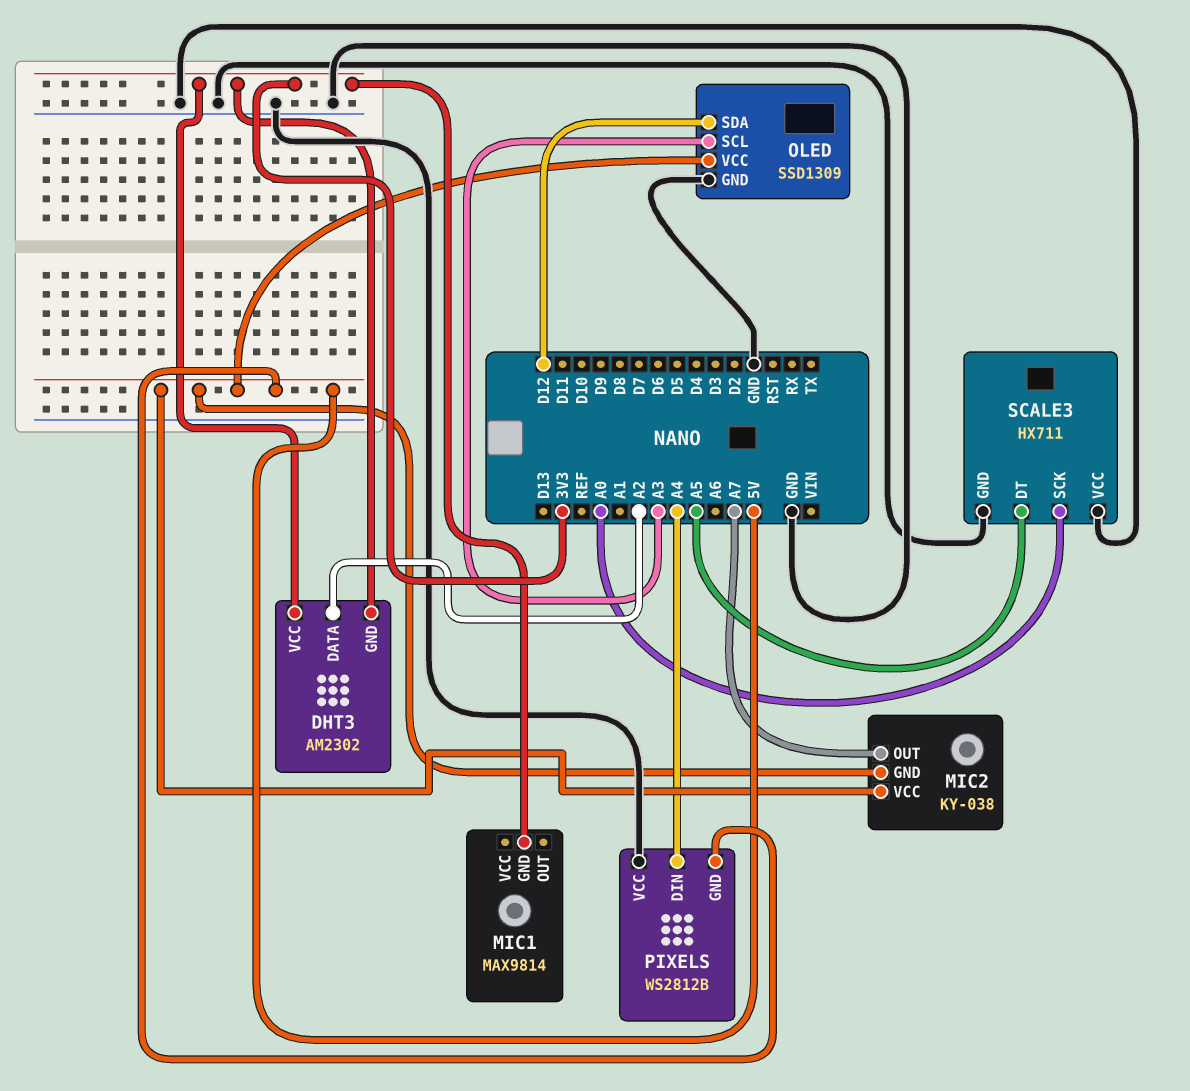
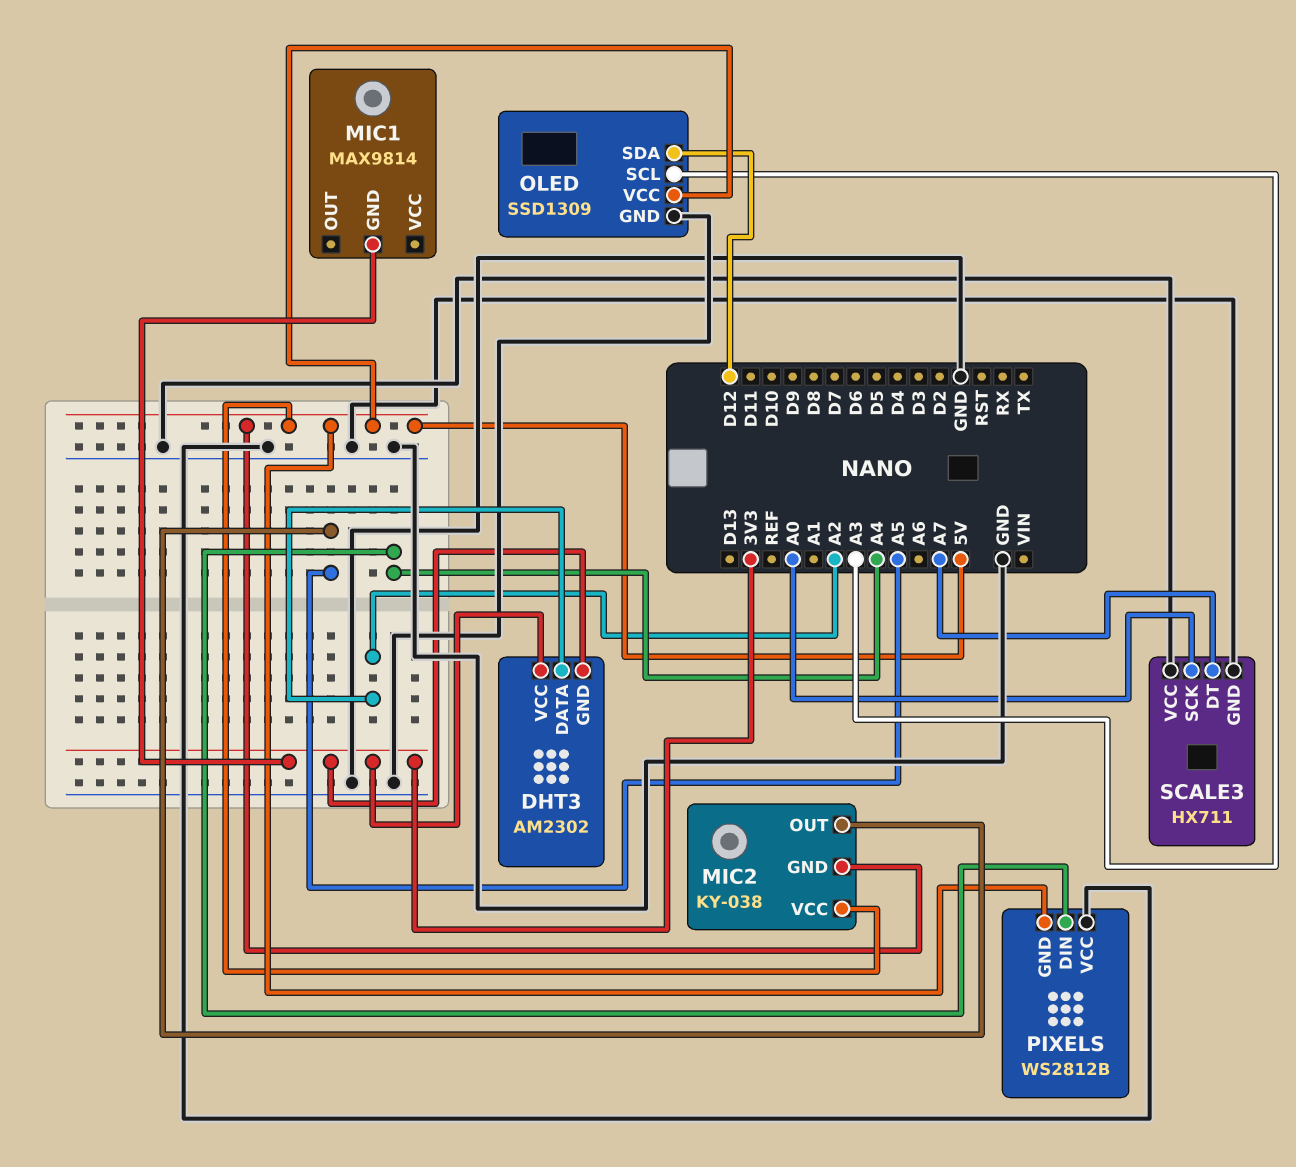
MIC2 pin OUT: A7 -> A5
SCALE3 pin DT: A5 -> A7

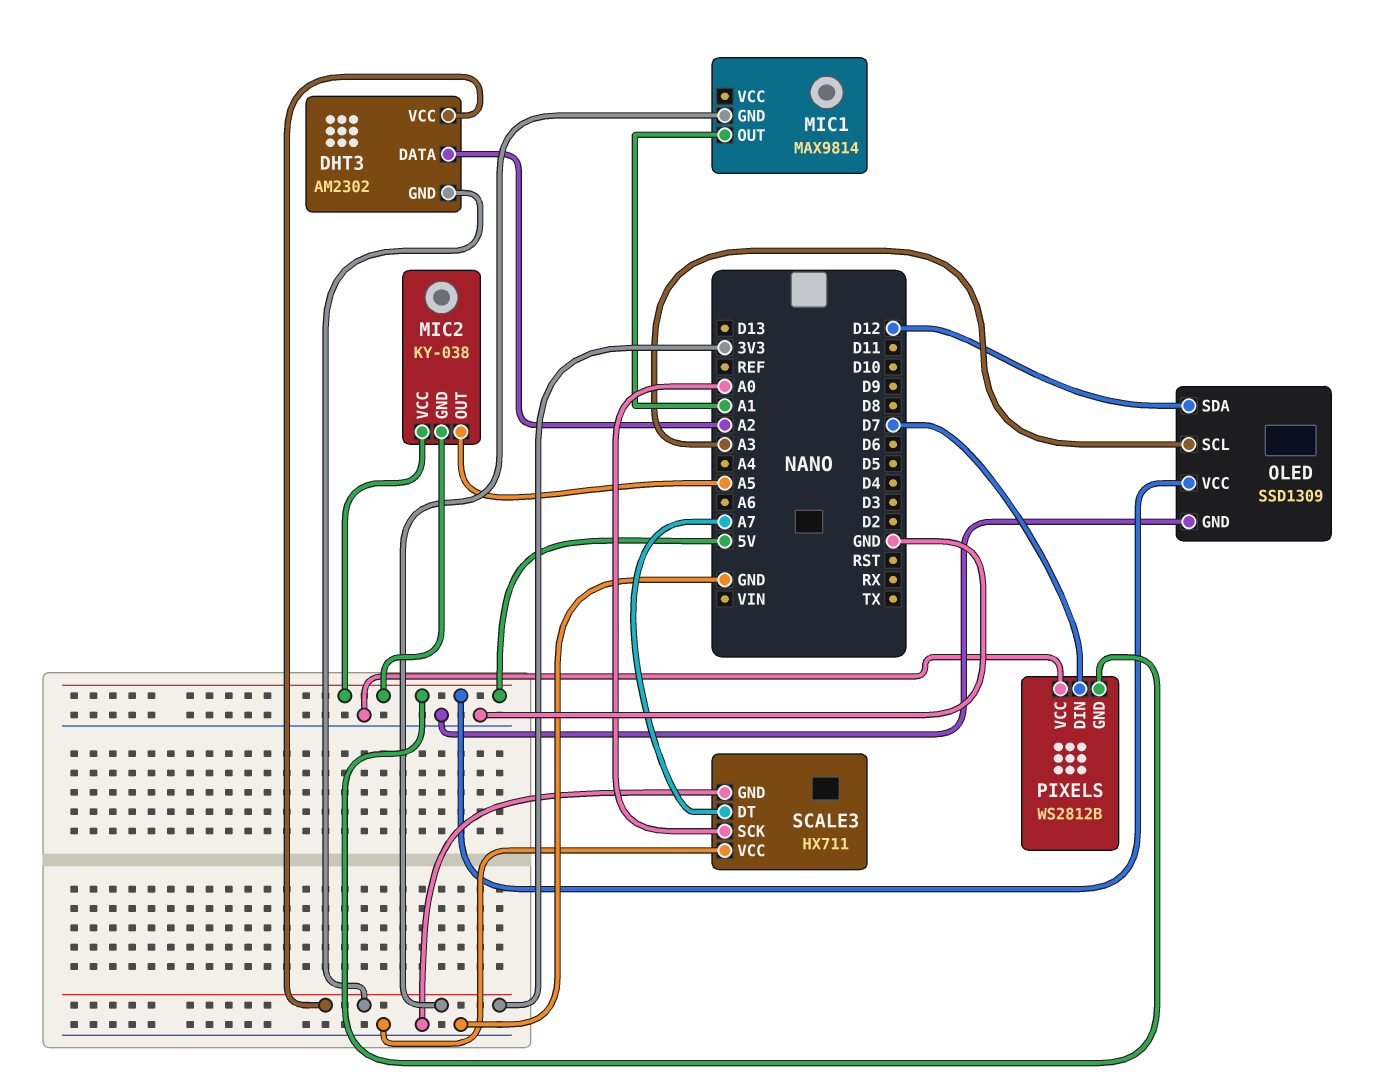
MIC1 pin OUT: none -> A1
PIXELS pin DIN: A4 -> D7

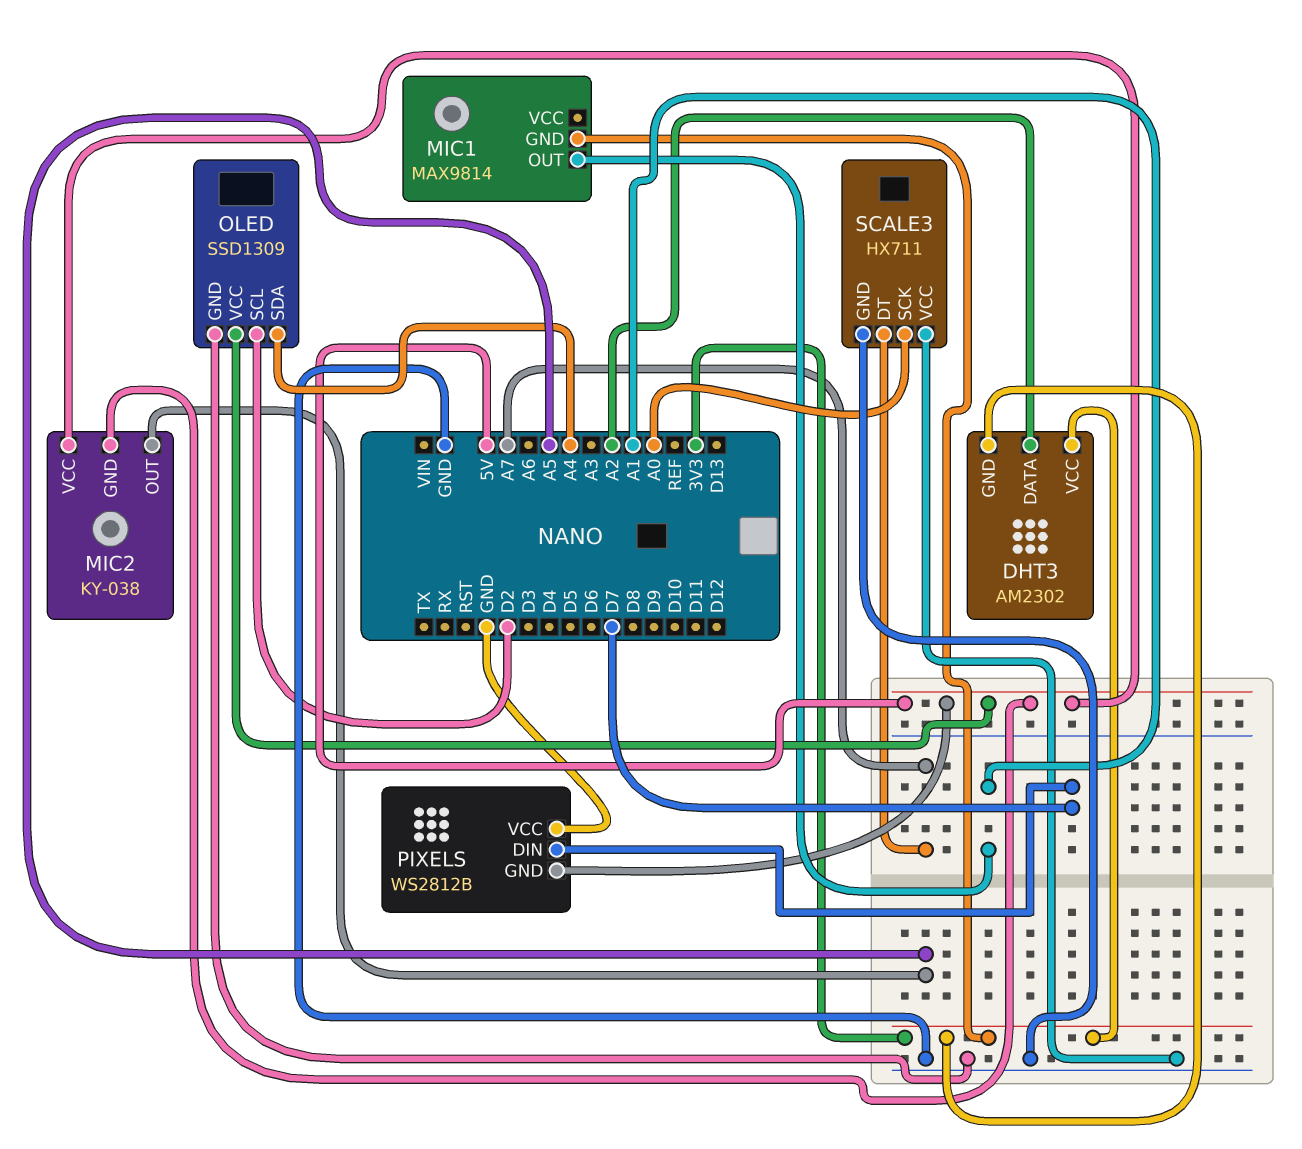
OLED pin SCL: A3 -> D2
OLED pin SDA: D12 -> A4

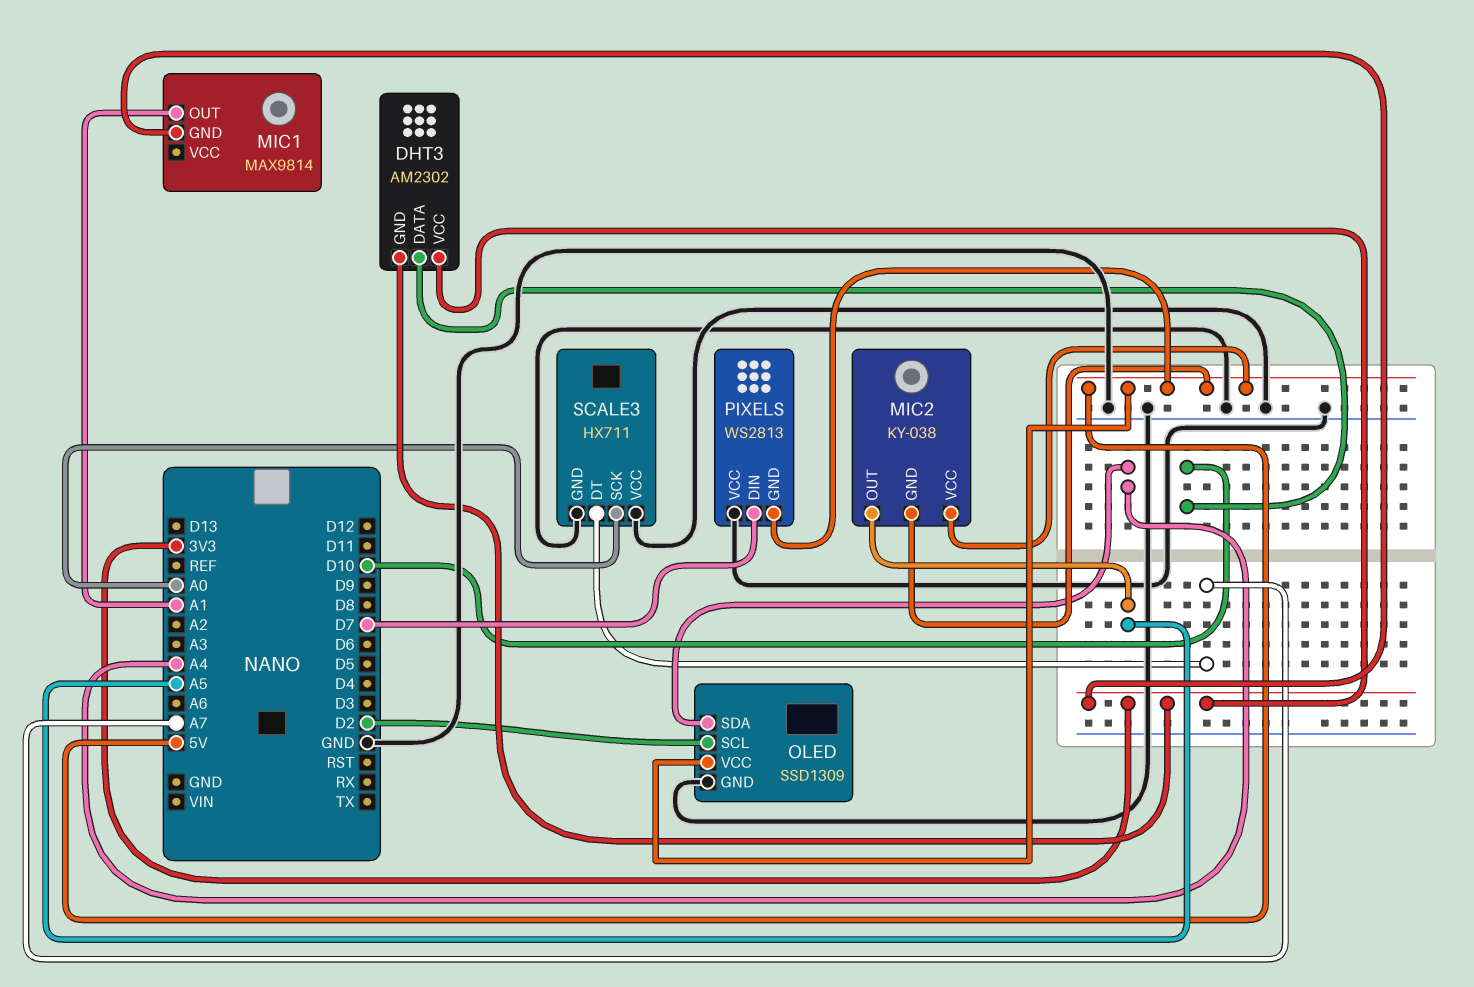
DHT3 pin DATA: A2 -> D10
PIXELS: WS2812B -> WS2813

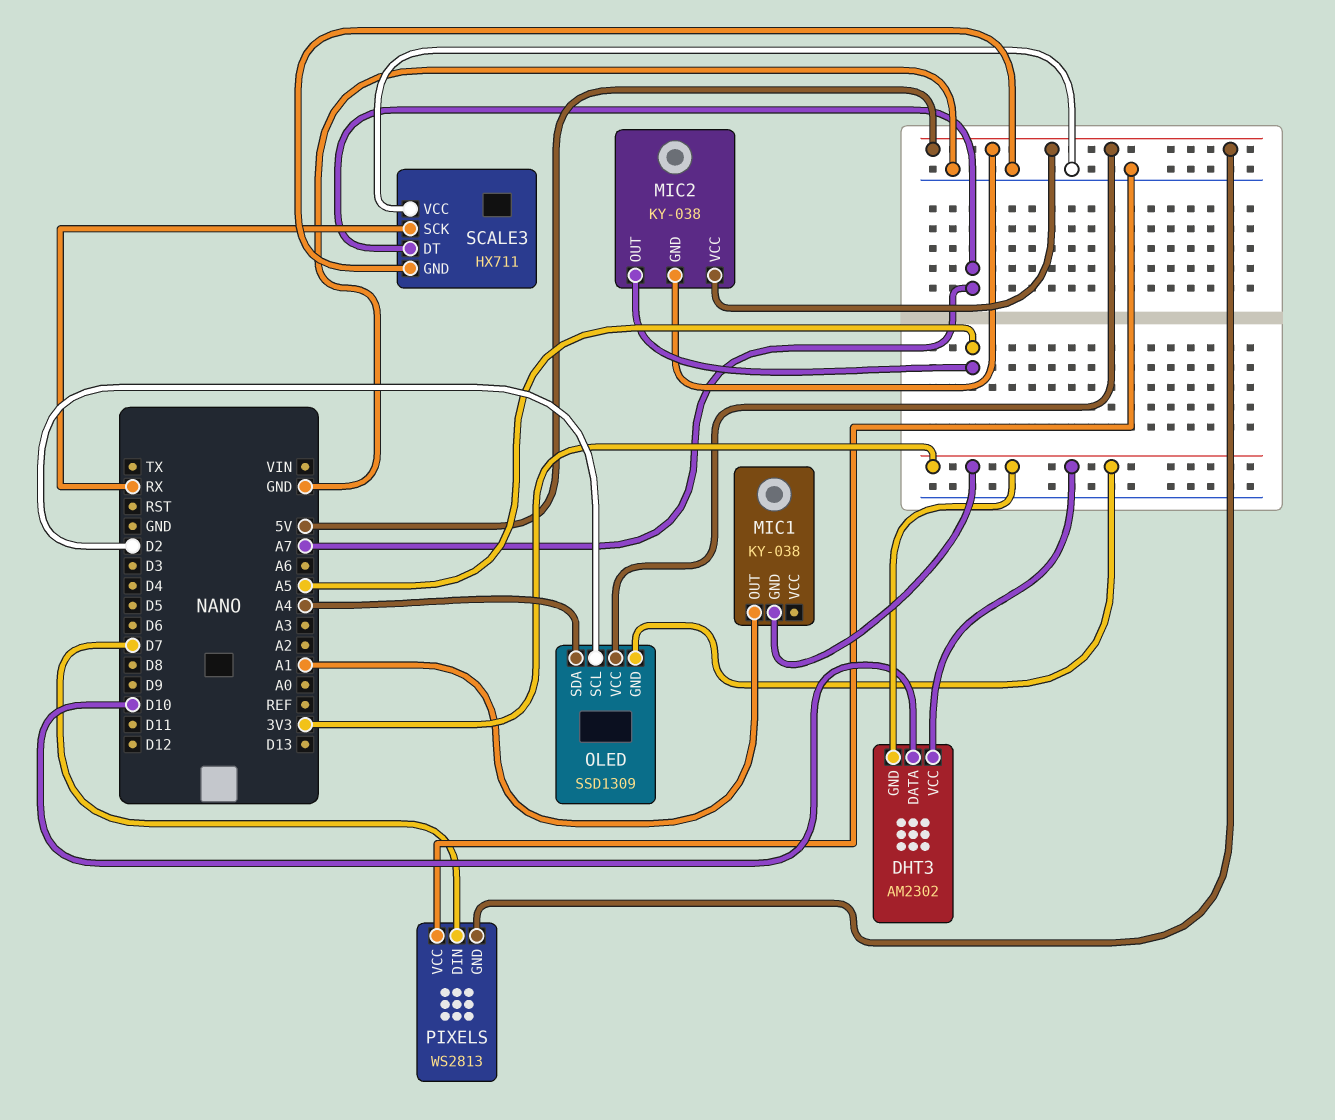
MIC1: MAX9814 -> KY-038
OLED pin GND: GND -> 3V3
SCALE3 pin SCK: A0 -> RX

